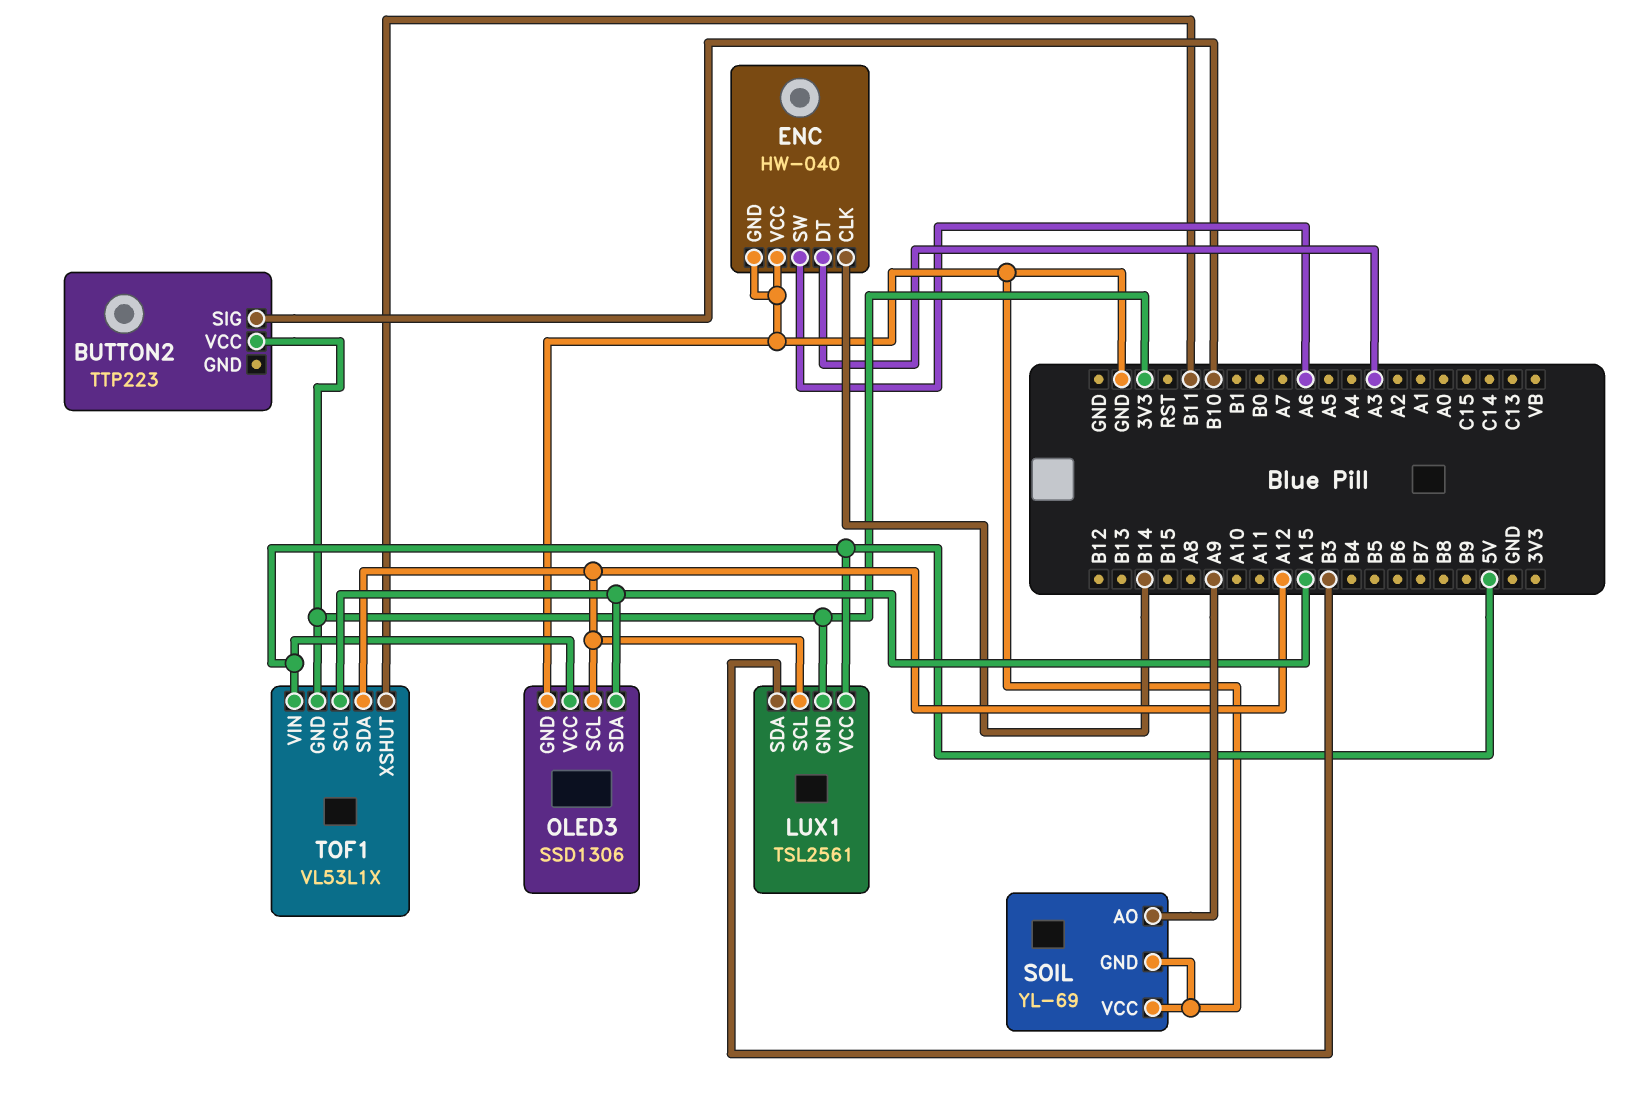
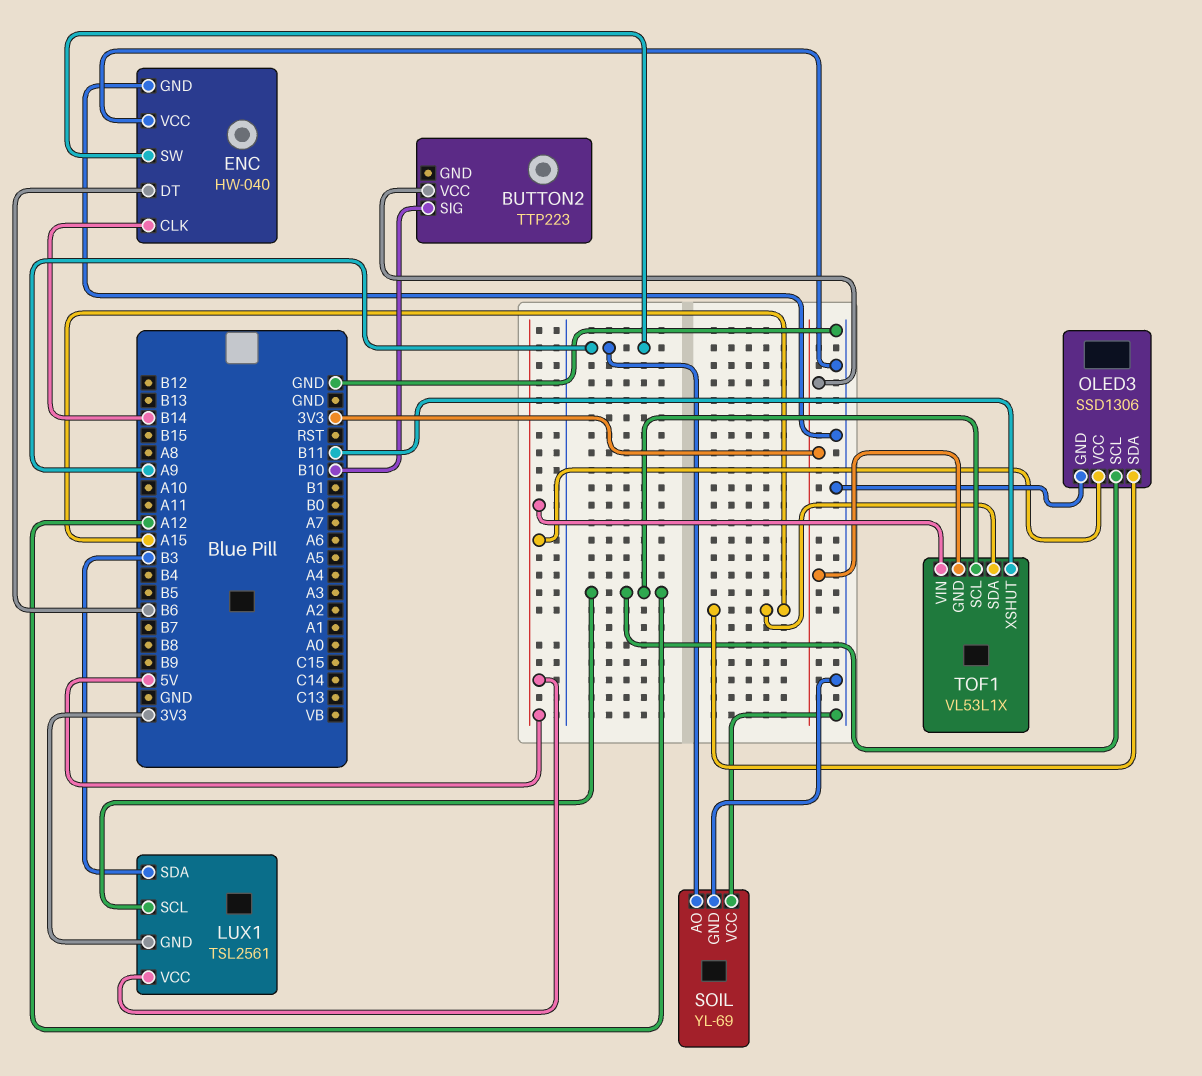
ENC pin DT: A3 -> B6
ENC pin SW: A6 -> A9
TOF1 pin SCL: A15 -> A12
TOF1 pin SDA: A12 -> A15

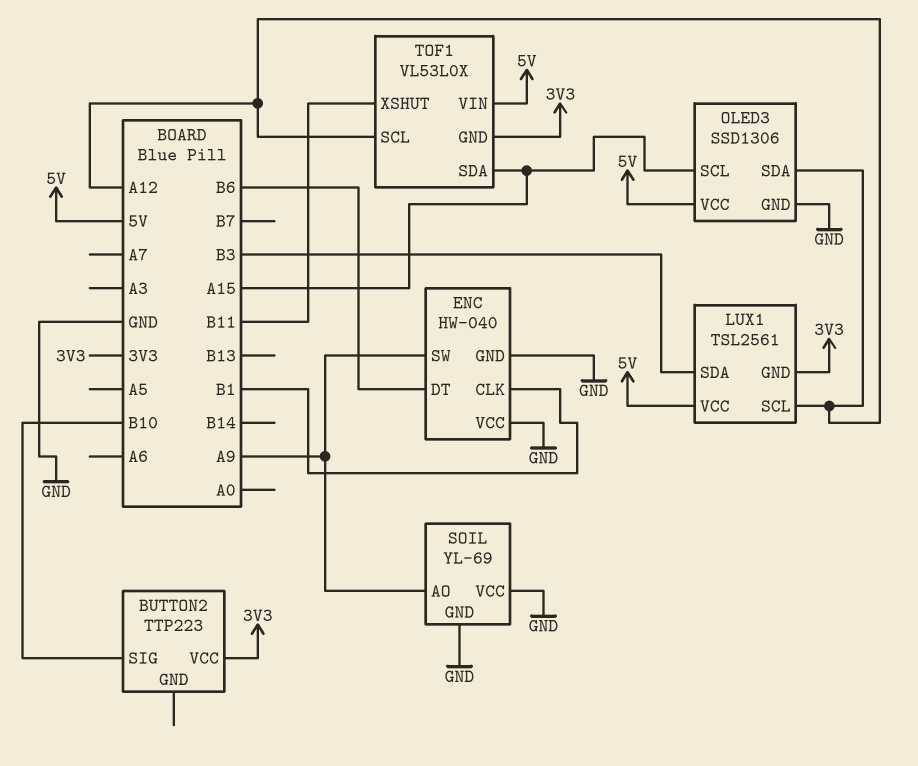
ENC pin CLK: B14 -> B1
OLED3 pin SCL: A12 -> A15
OLED3 pin SDA: A15 -> A12
TOF1: VL53L1X -> VL53L0X

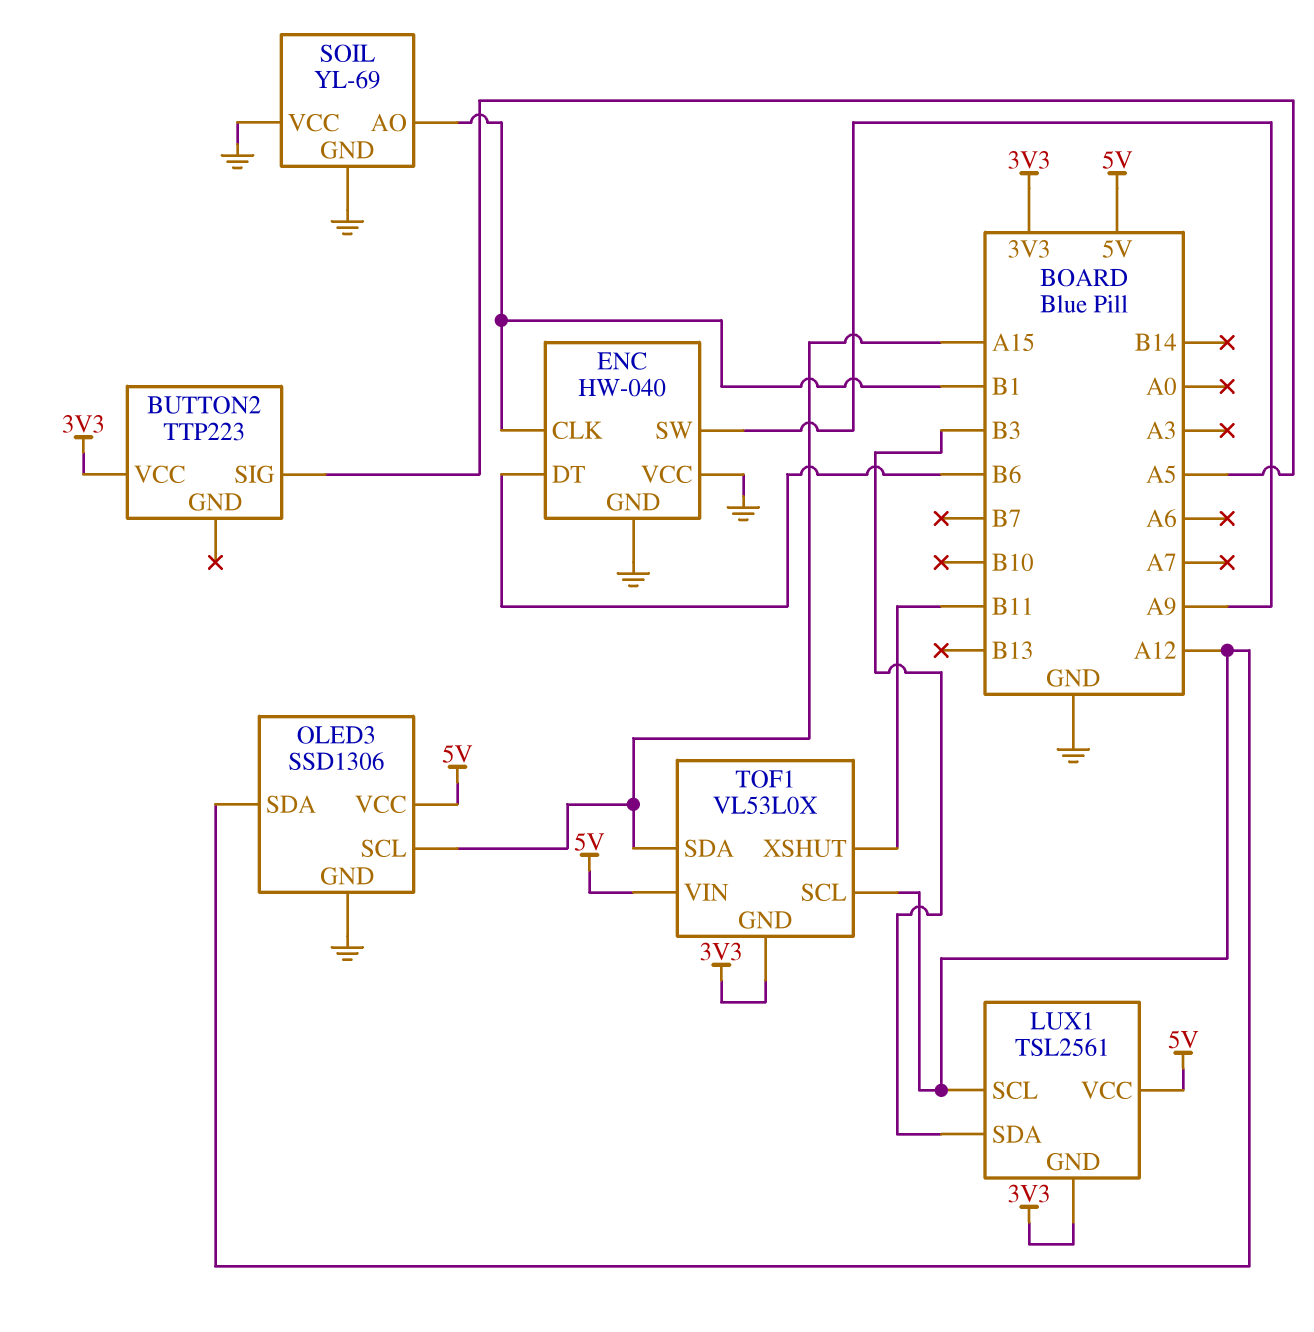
BUTTON2 pin SIG: B10 -> A5
SOIL pin AO: A9 -> B1

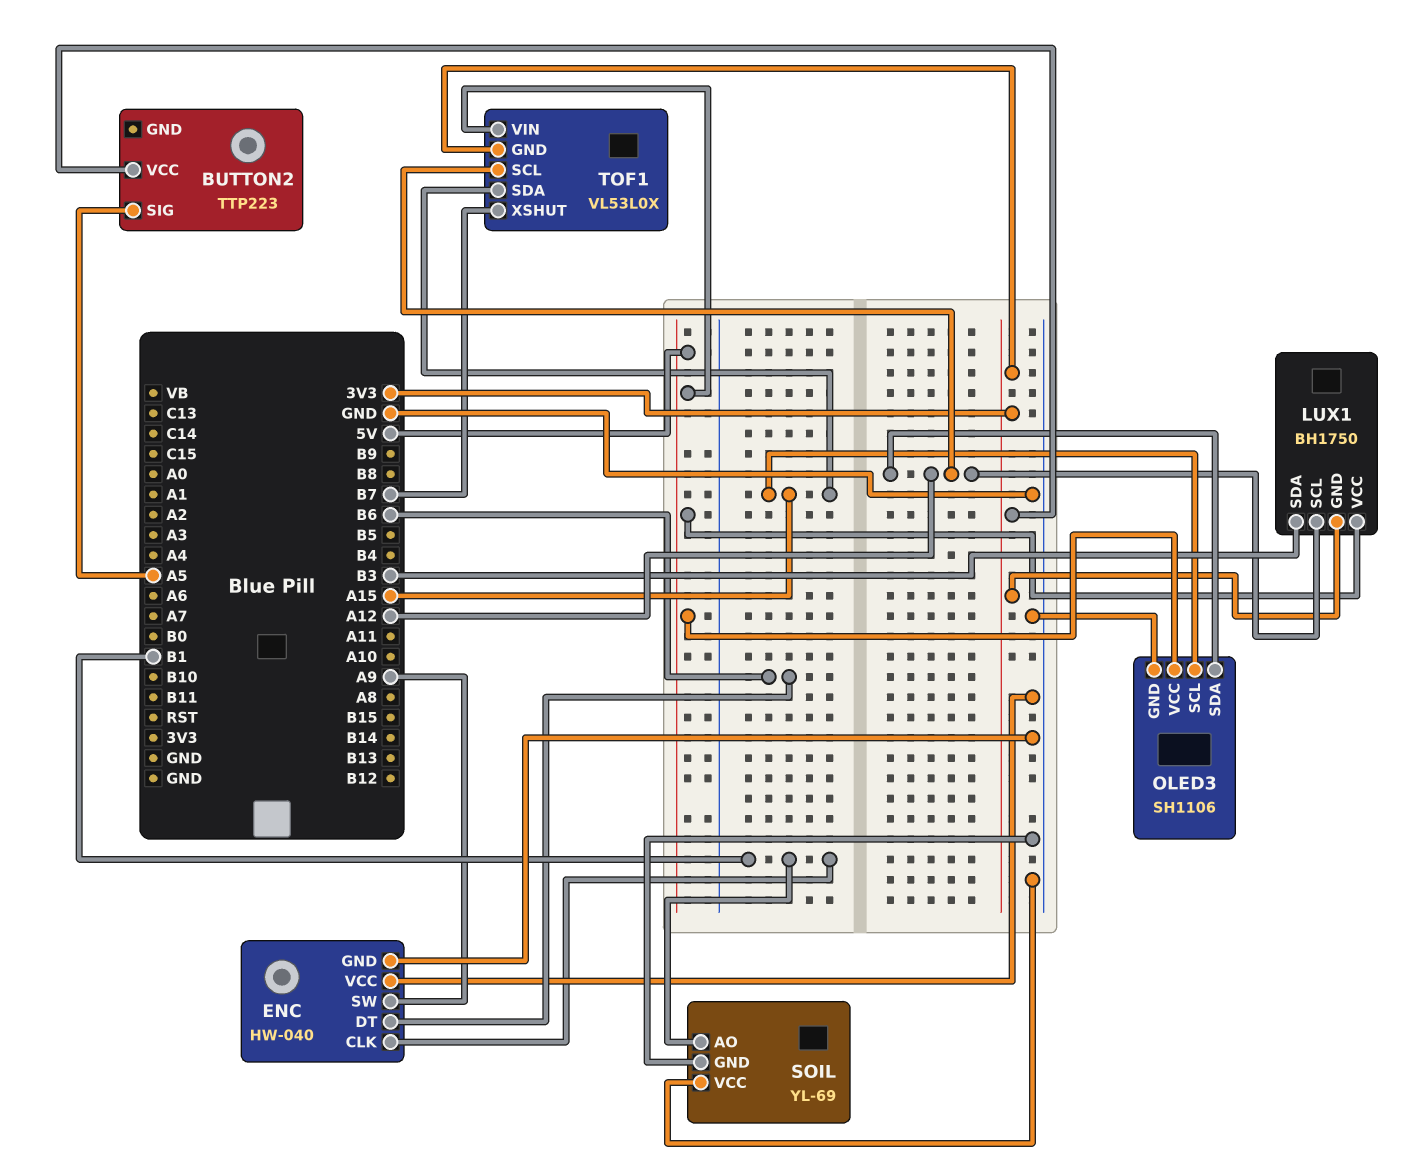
LUX1: TSL2561 -> BH1750
OLED3: SSD1306 -> SH1106
TOF1 pin XSHUT: B11 -> B7

